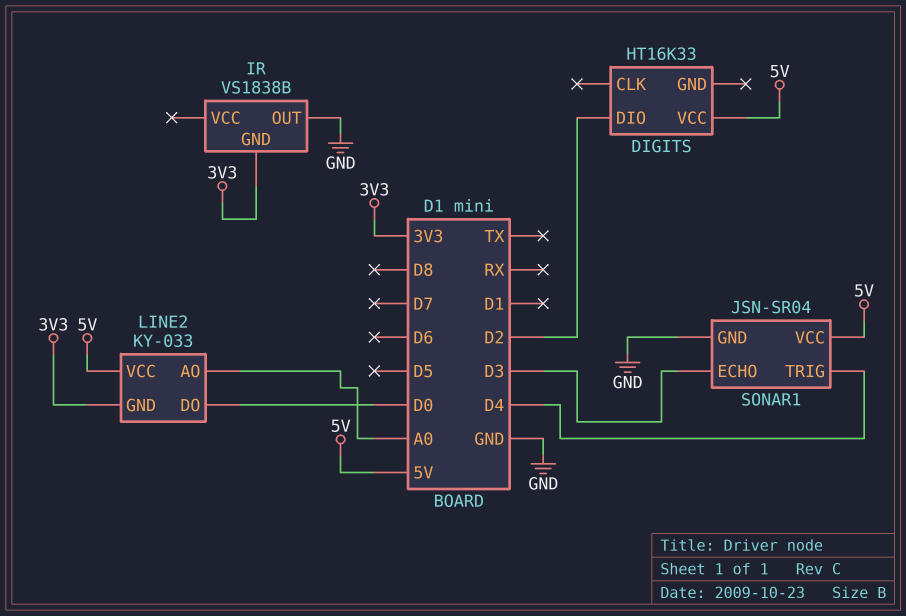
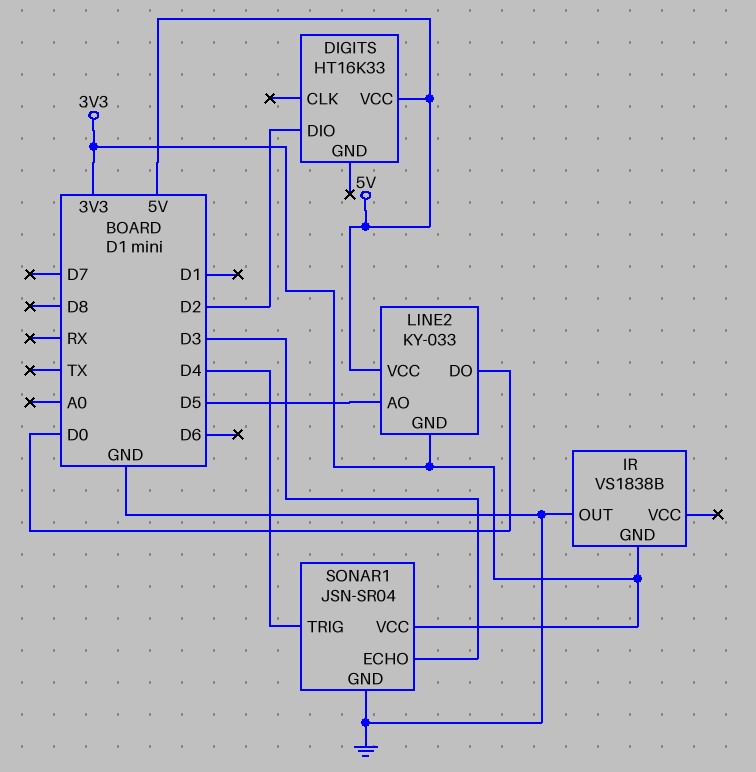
LINE2 pin AO: A0 -> D5
SONAR1 pin VCC: 5V -> 3V3

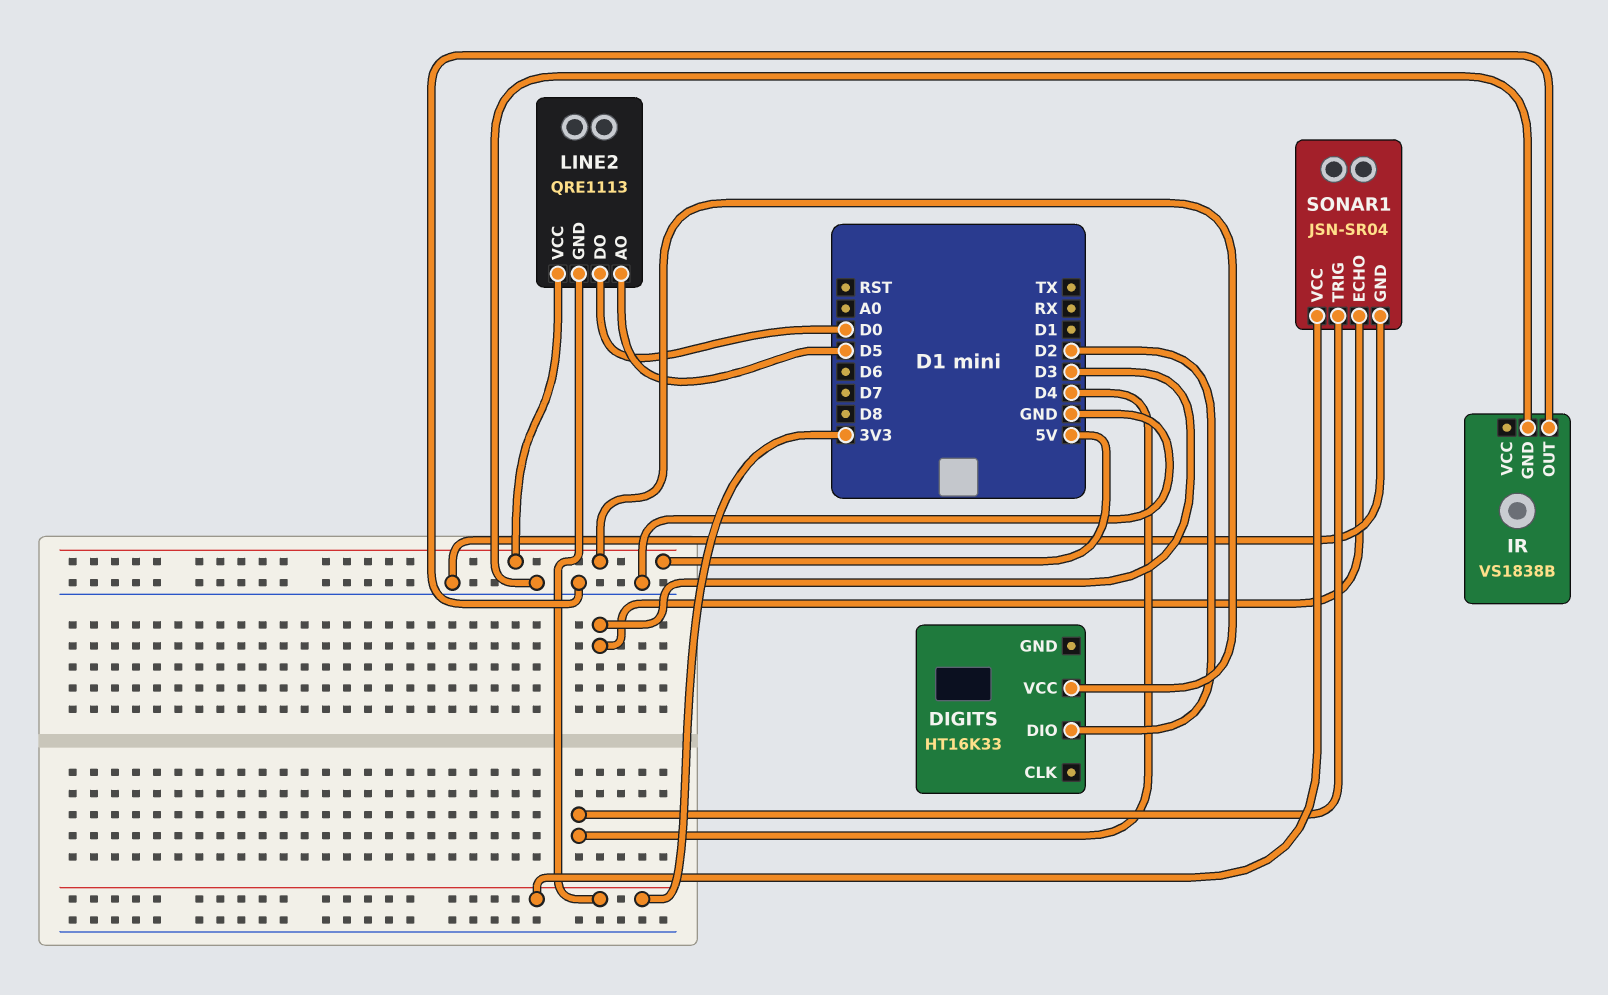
IR pin GND: 3V3 -> GND
LINE2: KY-033 -> QRE1113

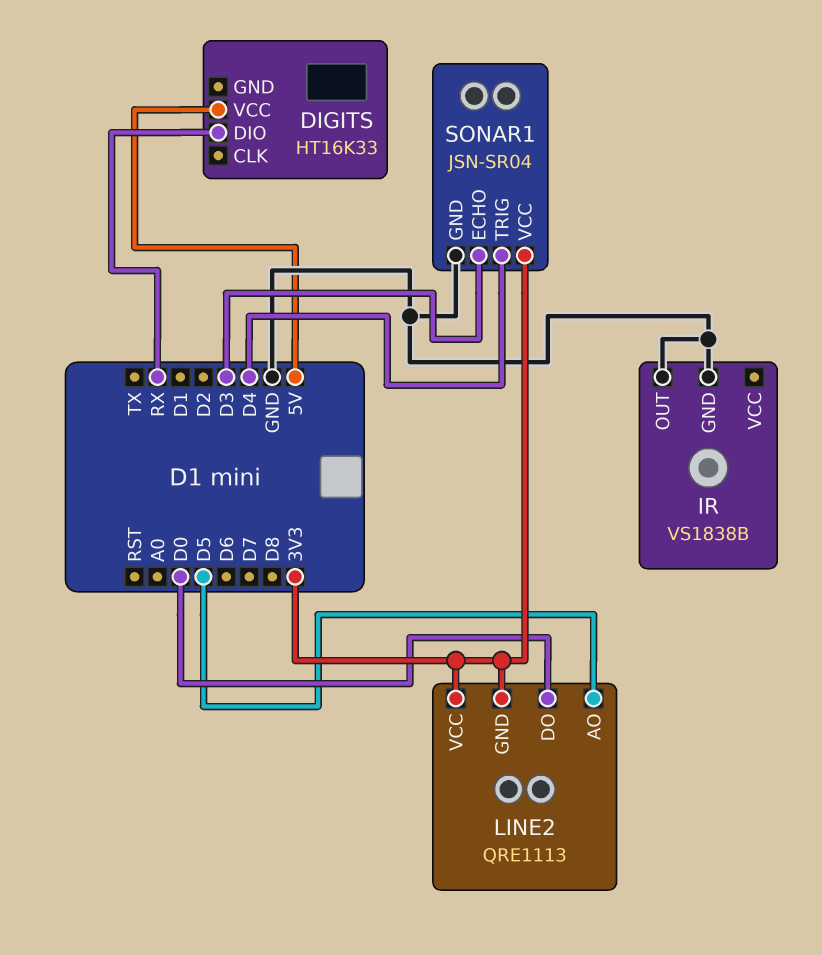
DIGITS pin DIO: D2 -> RX
LINE2 pin VCC: 5V -> 3V3

